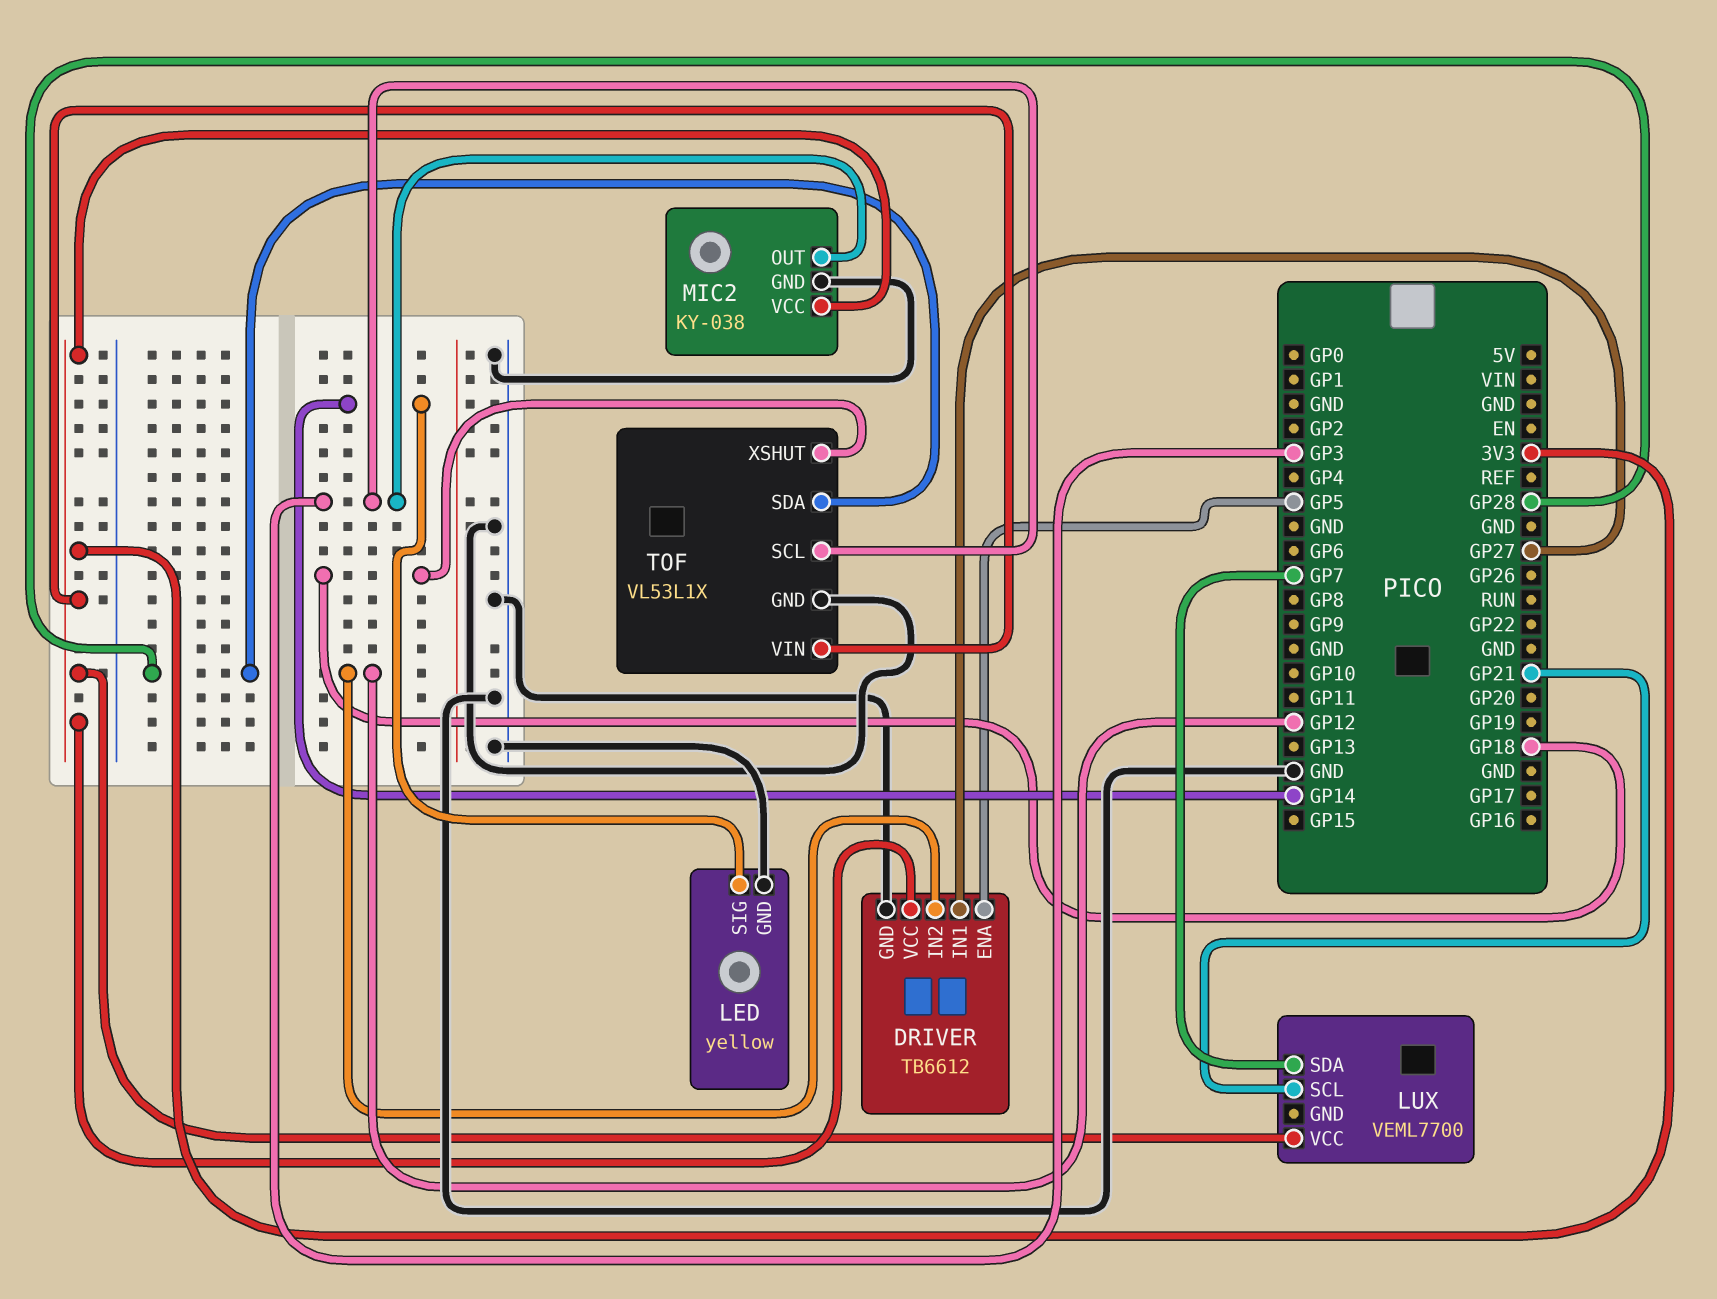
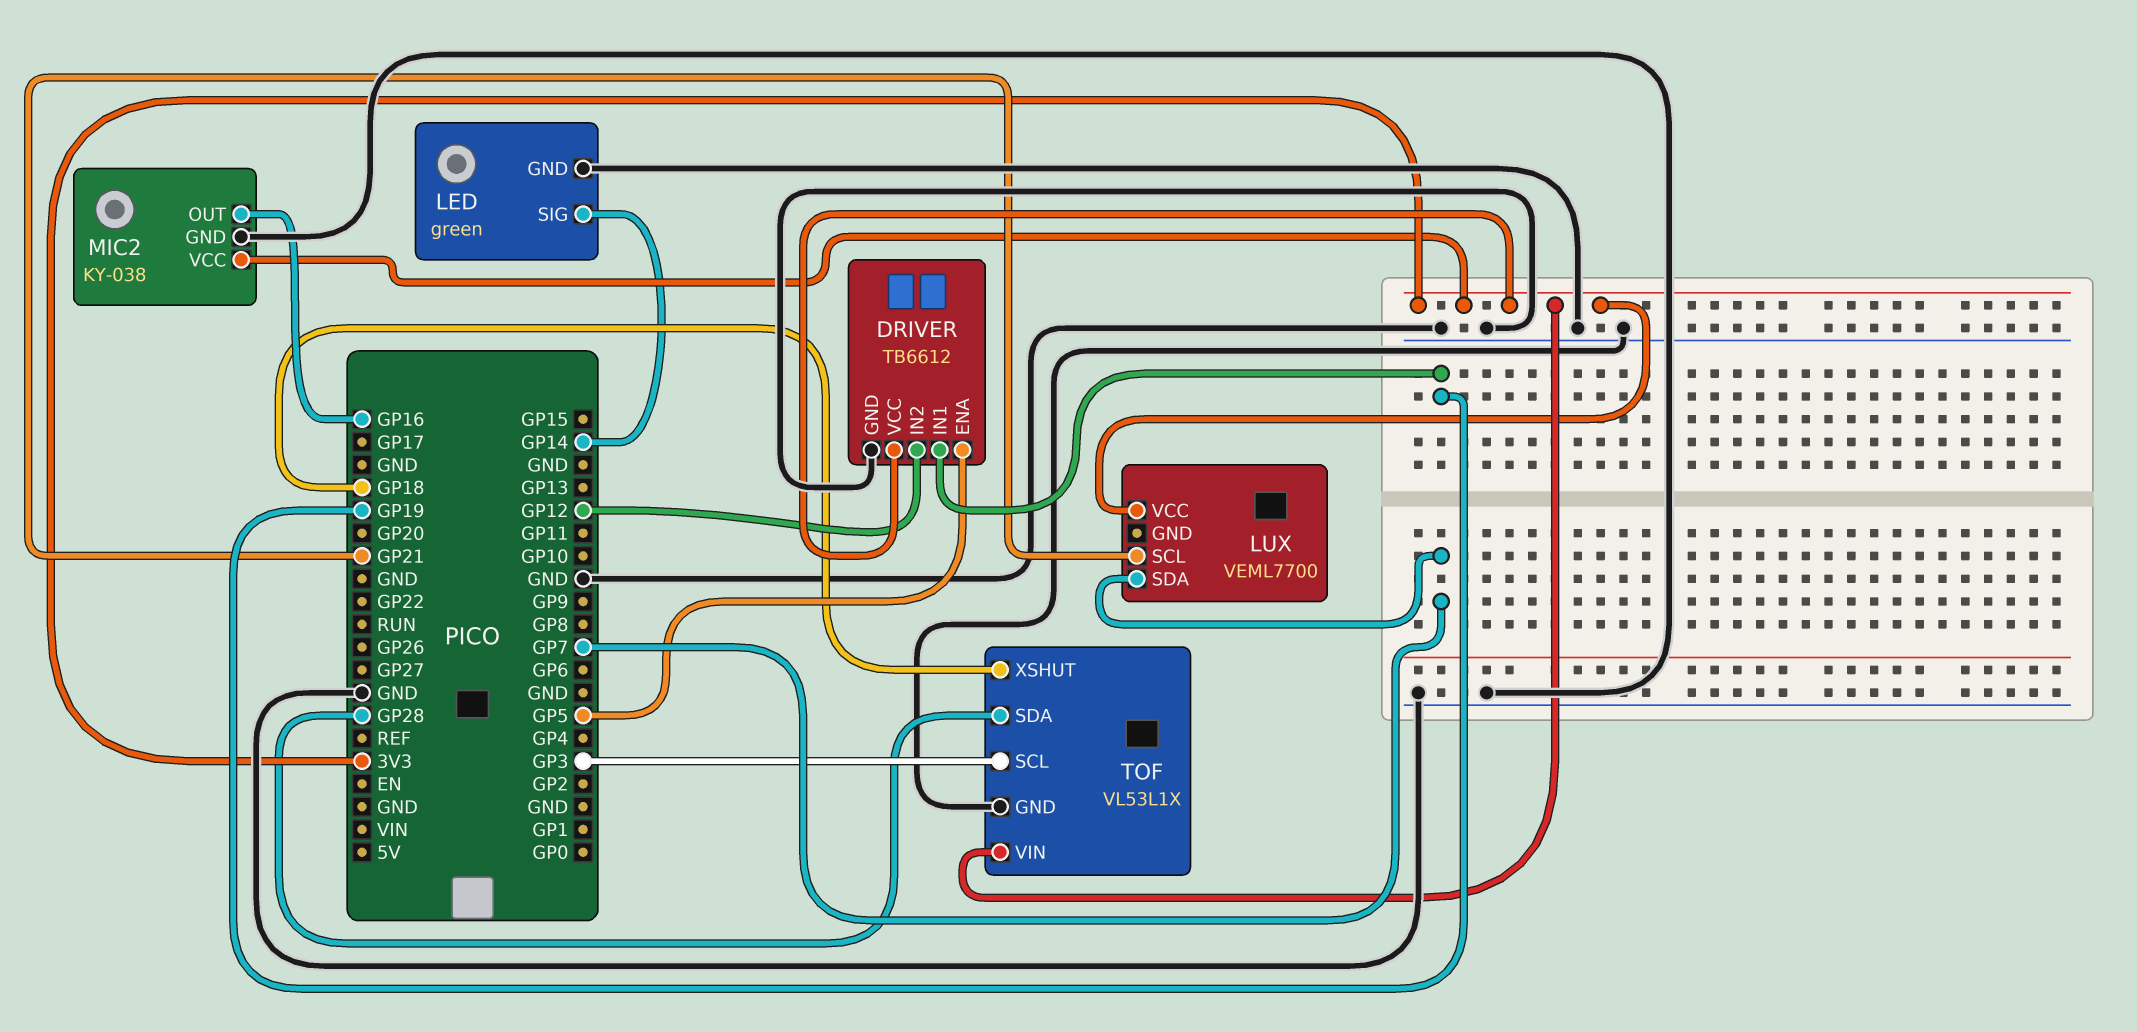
DRIVER pin IN1: GP27 -> GP19
LED: yellow -> green
MIC2 pin OUT: GP3 -> GP16

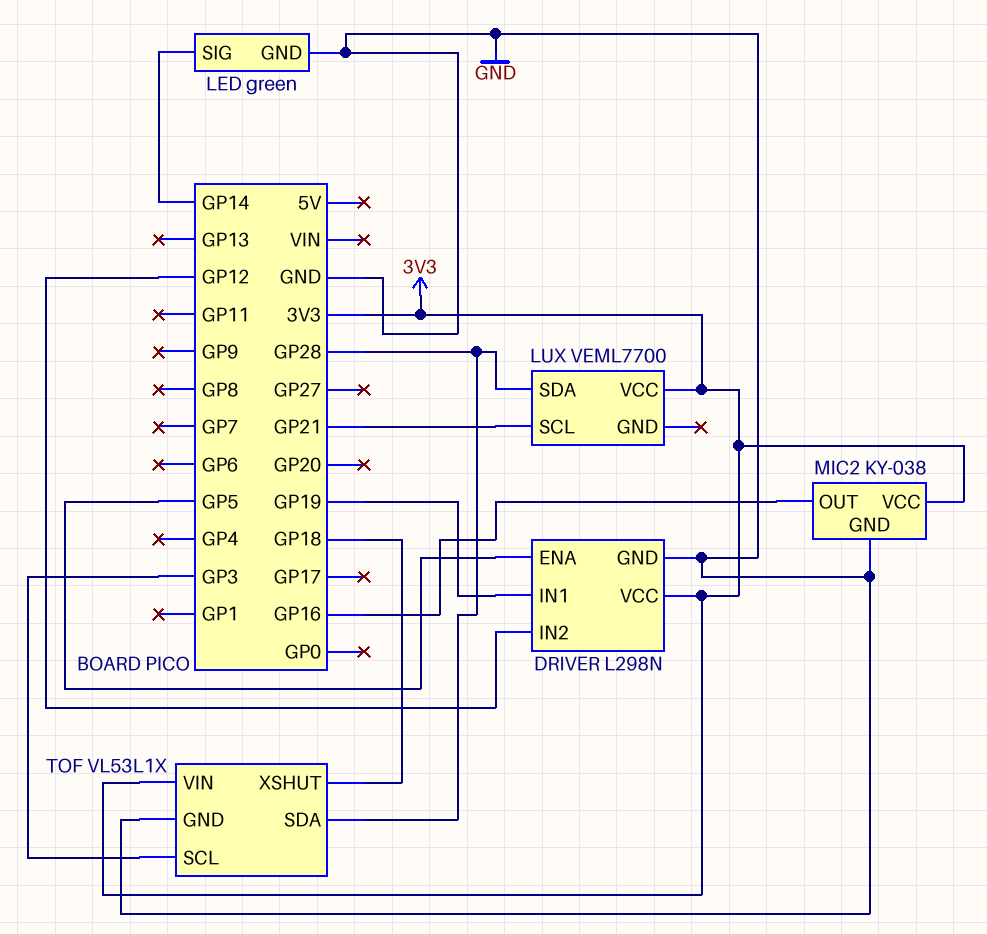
DRIVER: TB6612 -> L298N
LUX pin SDA: GP7 -> GP28

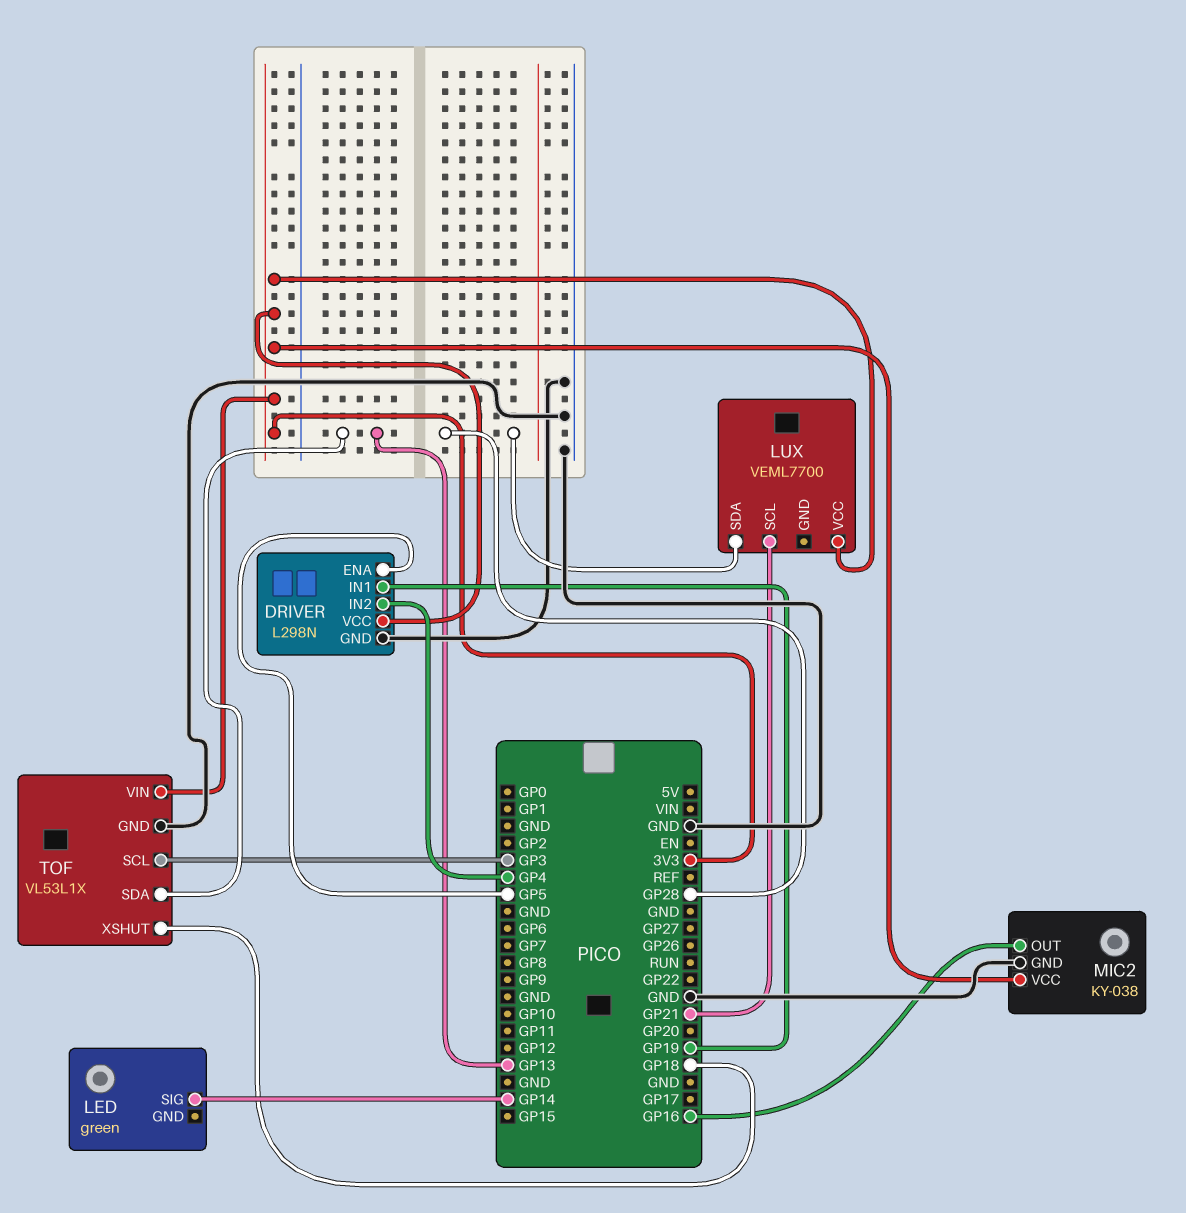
DRIVER pin IN2: GP12 -> GP4
LED pin GND: GND -> none
TOF pin SDA: GP28 -> GP13

